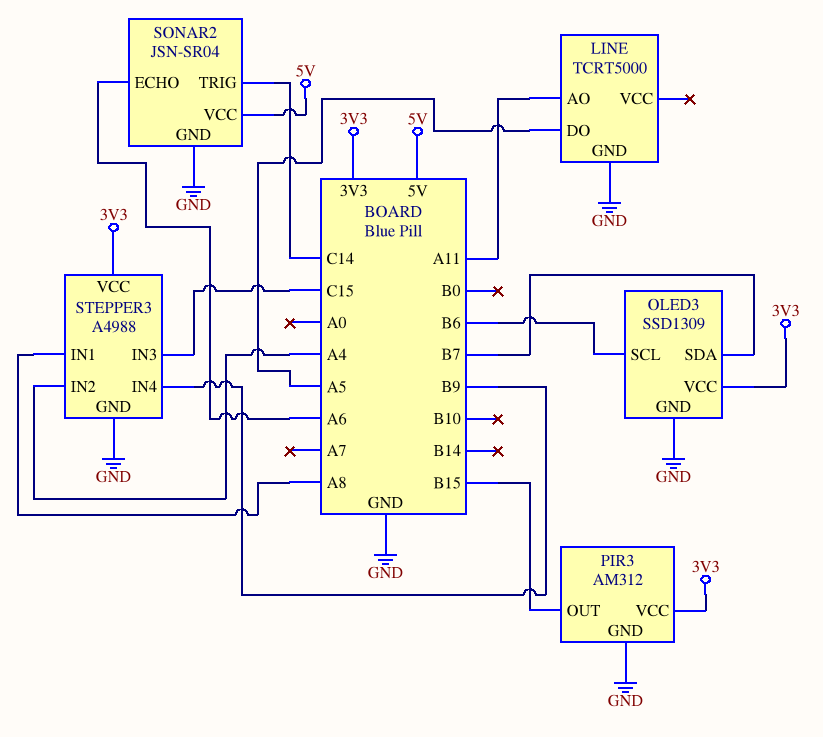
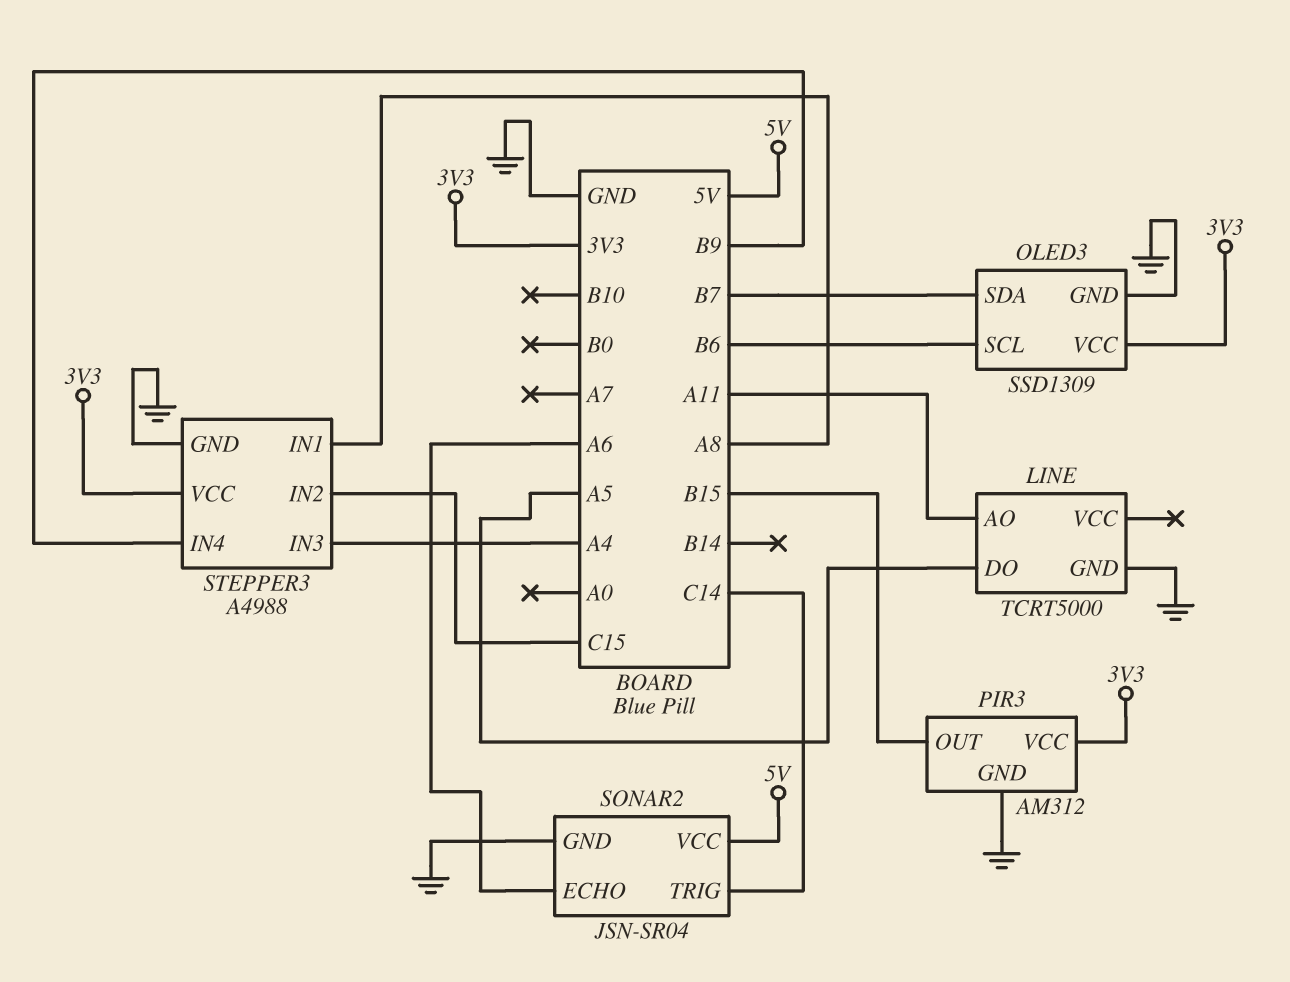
STEPPER3 pin IN2: A4 -> C15
STEPPER3 pin IN3: C15 -> A4

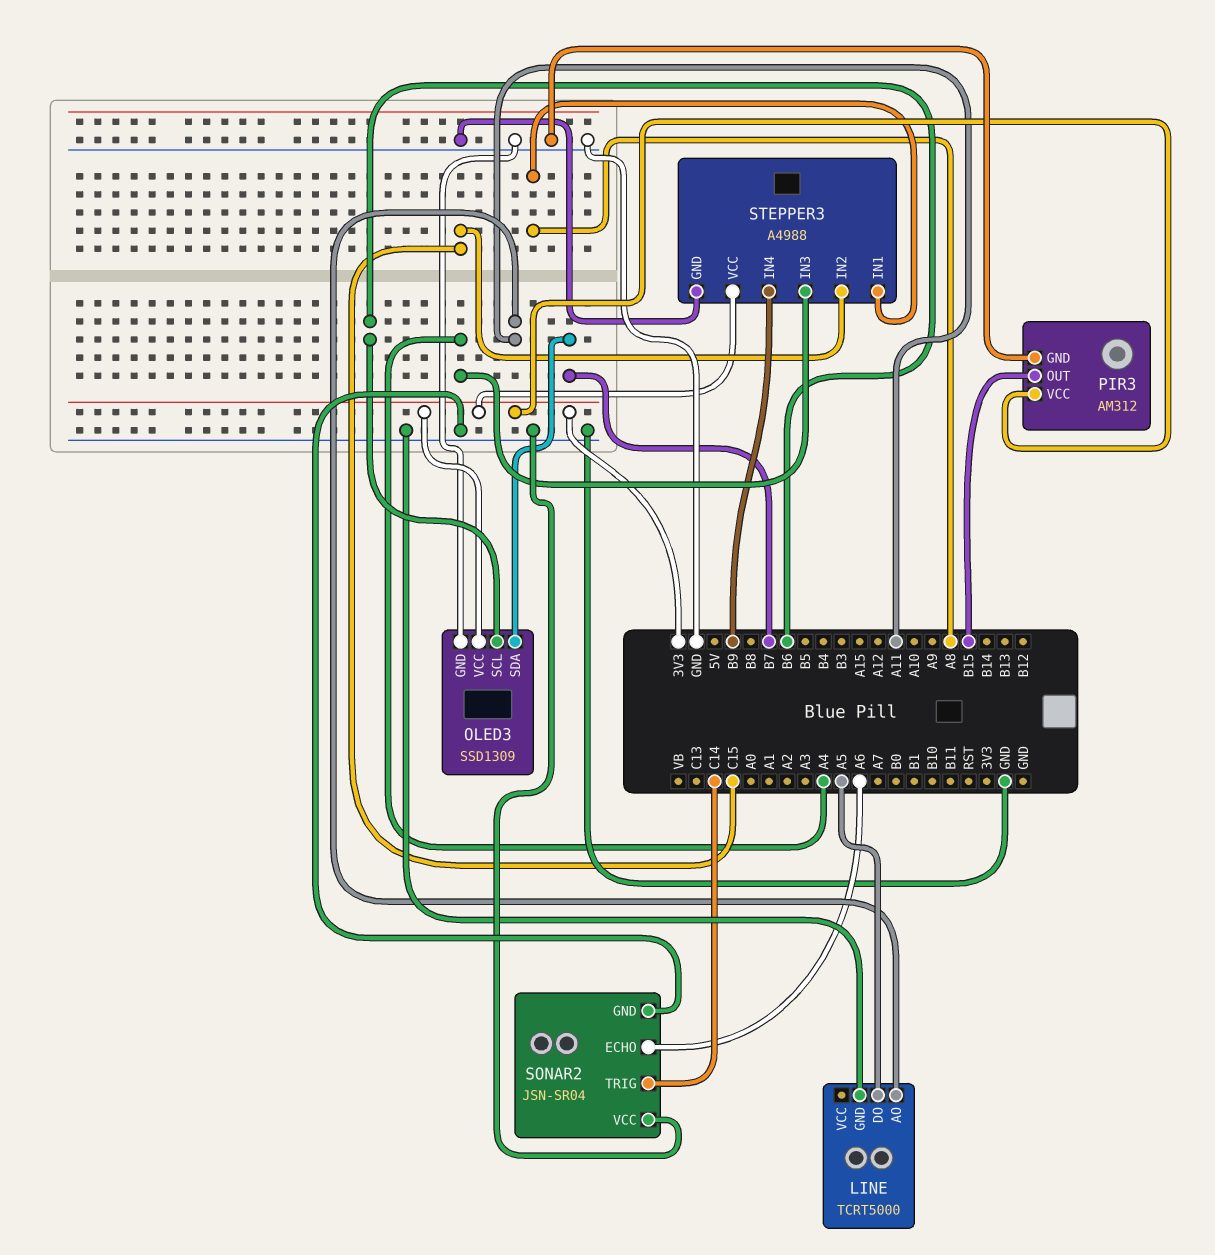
SONAR2 pin VCC: 5V -> GND

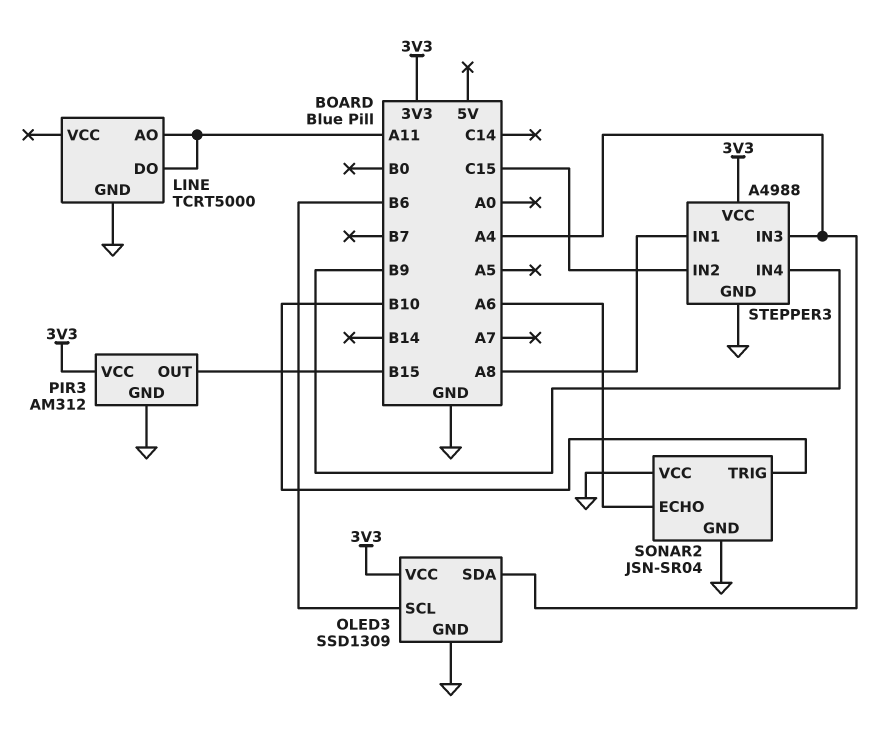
LINE pin DO: A5 -> A11
OLED3 pin SDA: B7 -> A4
SONAR2 pin TRIG: C14 -> B10

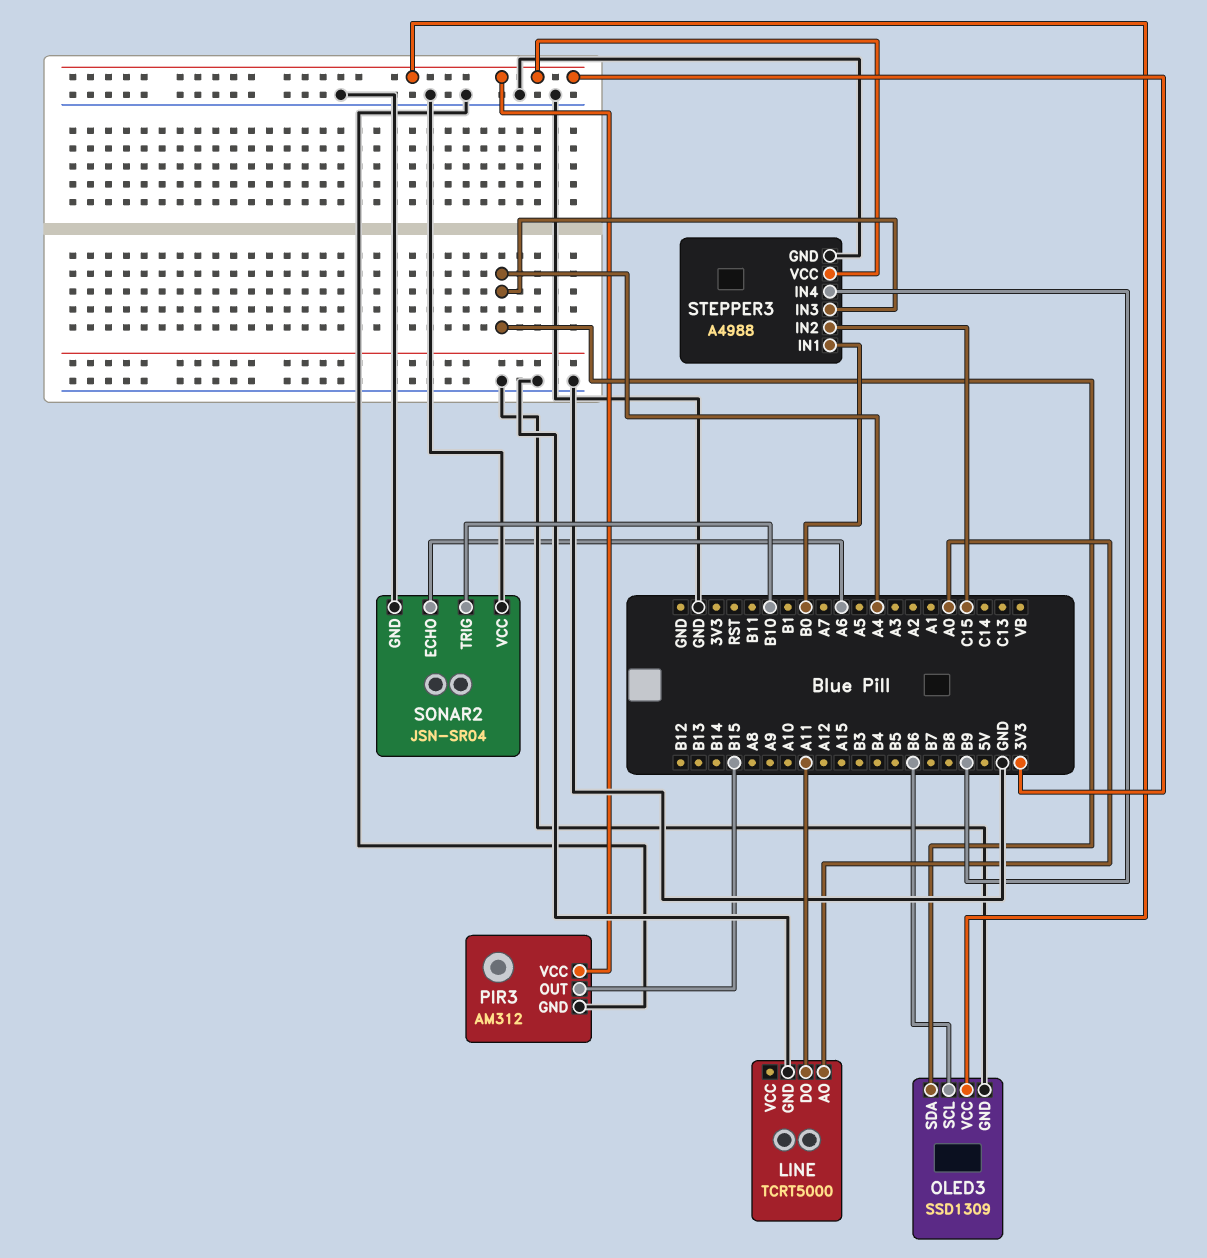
LINE pin AO: A11 -> A0
STEPPER3 pin IN1: A8 -> B0

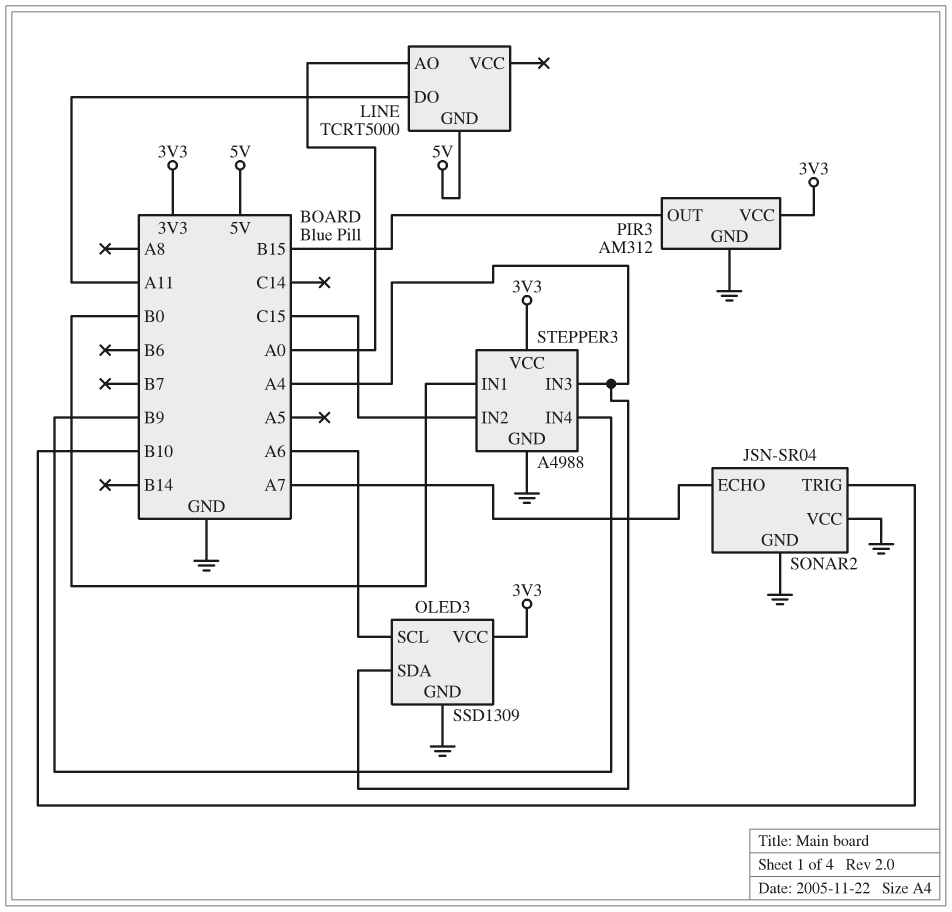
LINE pin GND: GND -> 5V
OLED3 pin SCL: B6 -> A6
SONAR2 pin ECHO: A6 -> A7

